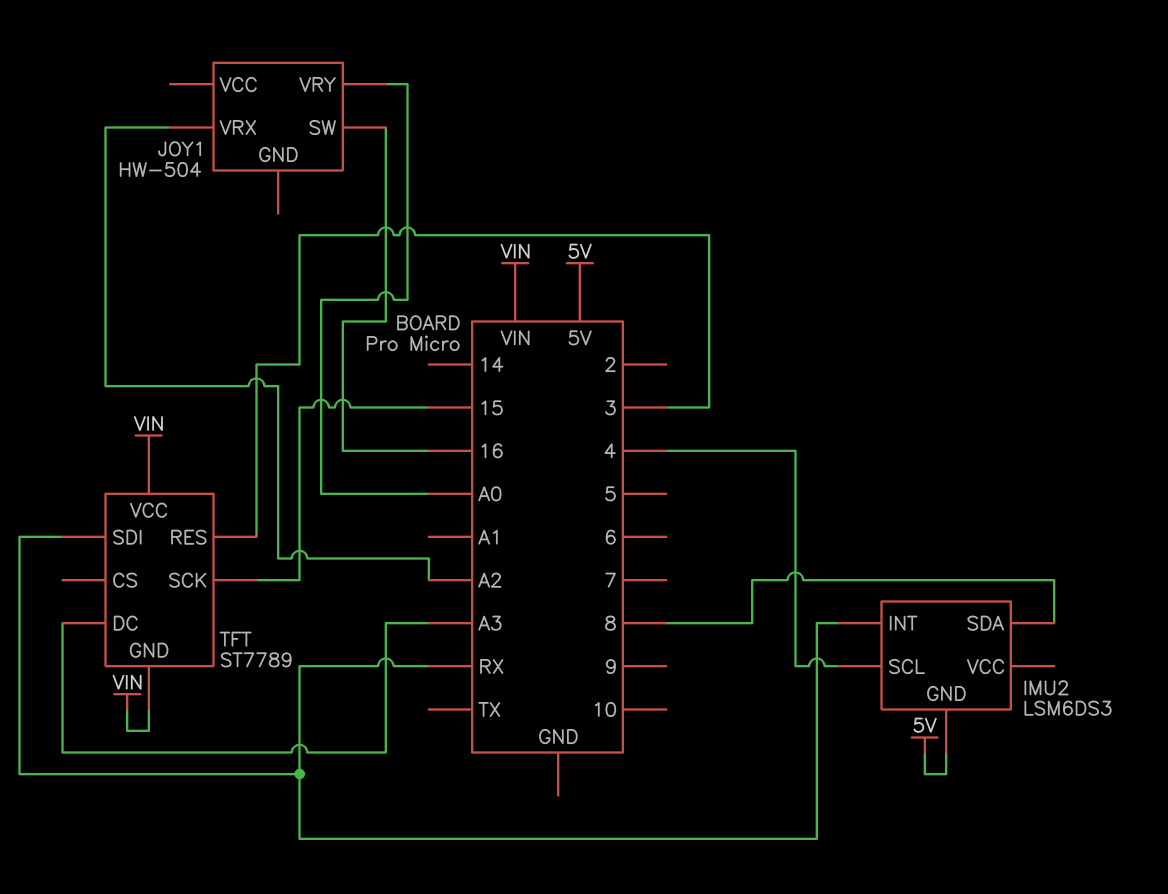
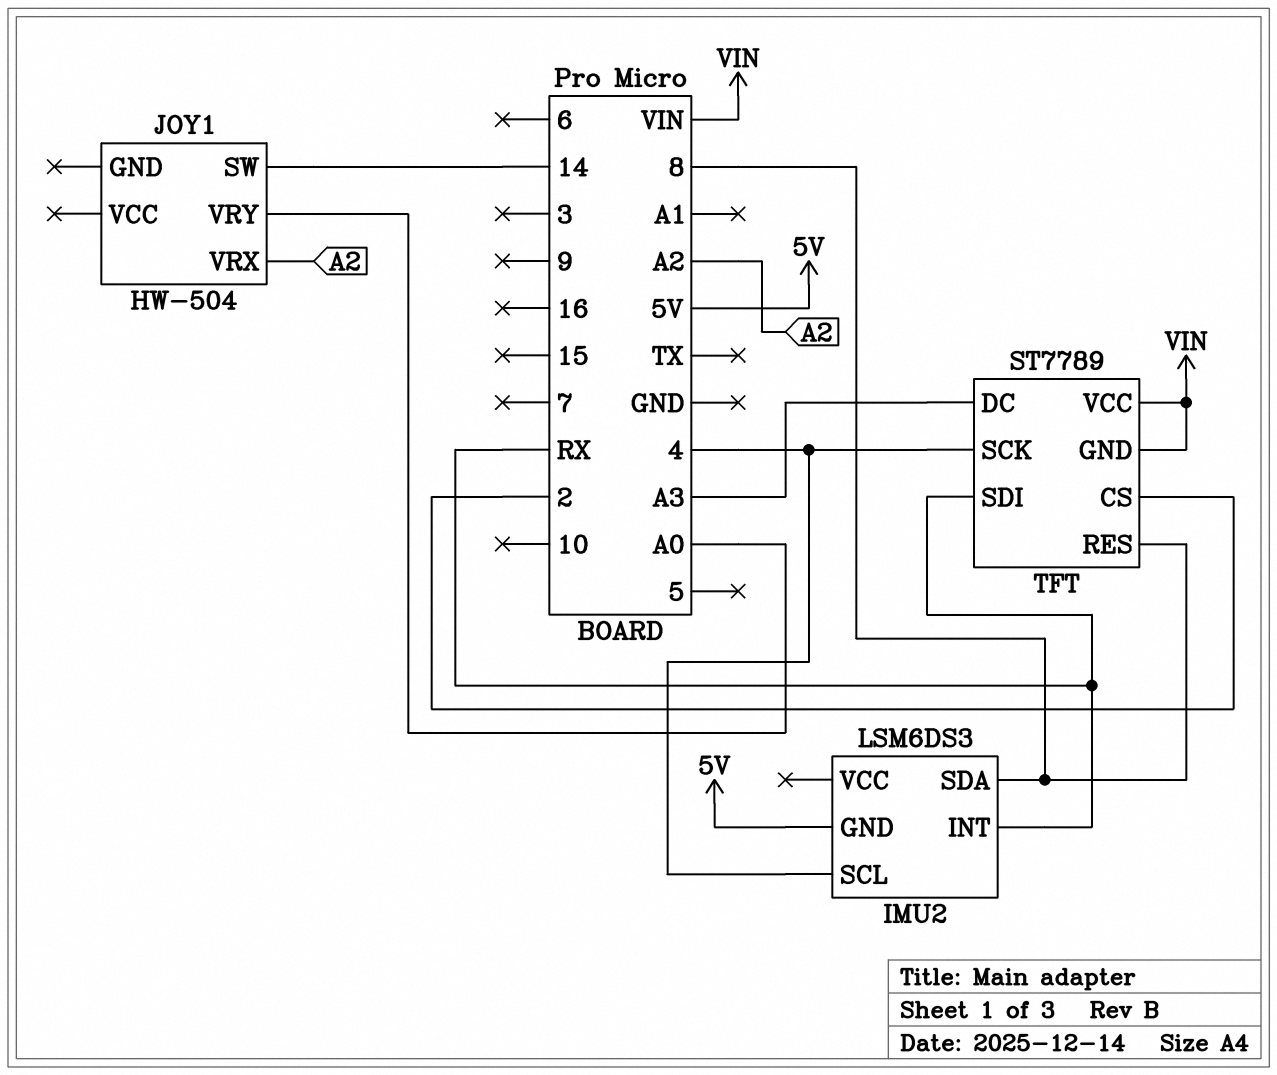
JOY1 pin SW: 16 -> 14
TFT pin CS: none -> 2
TFT pin RES: 3 -> 8
TFT pin SCK: 15 -> 4

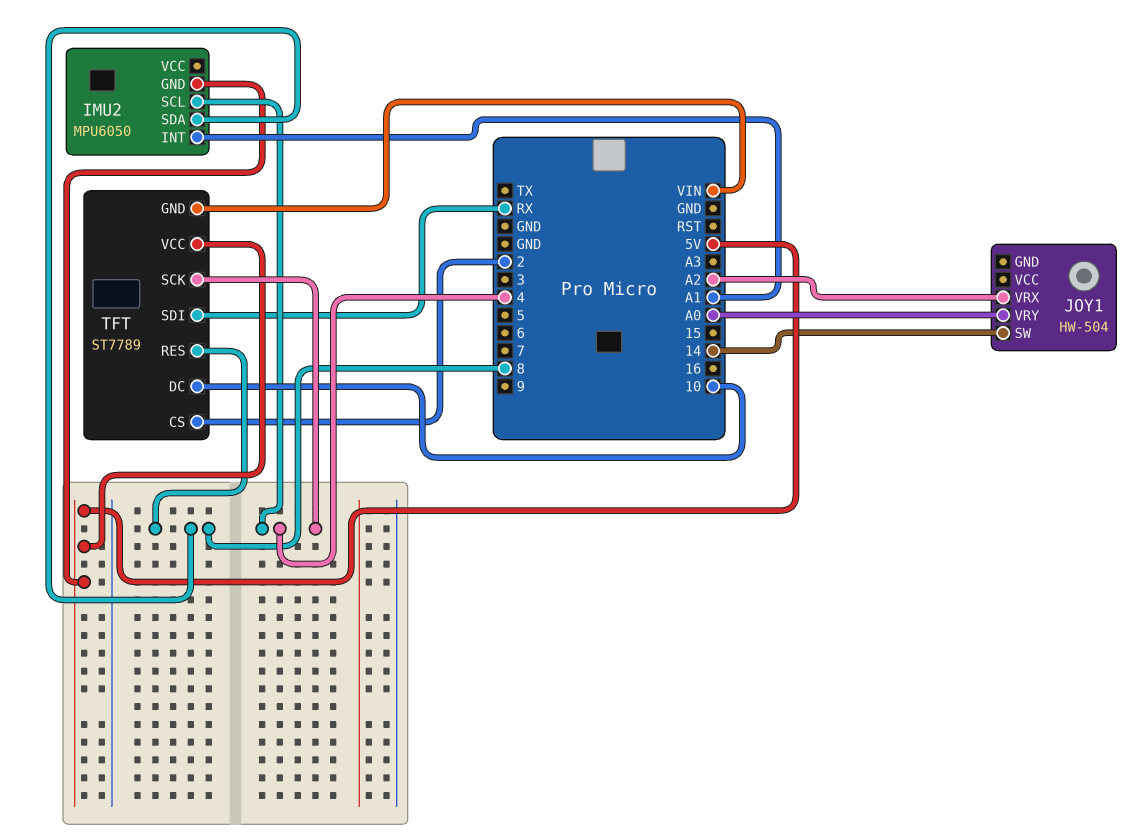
IMU2: LSM6DS3 -> MPU6050
IMU2 pin INT: RX -> A1
TFT pin DC: A3 -> 10
TFT pin VCC: VIN -> 5V

